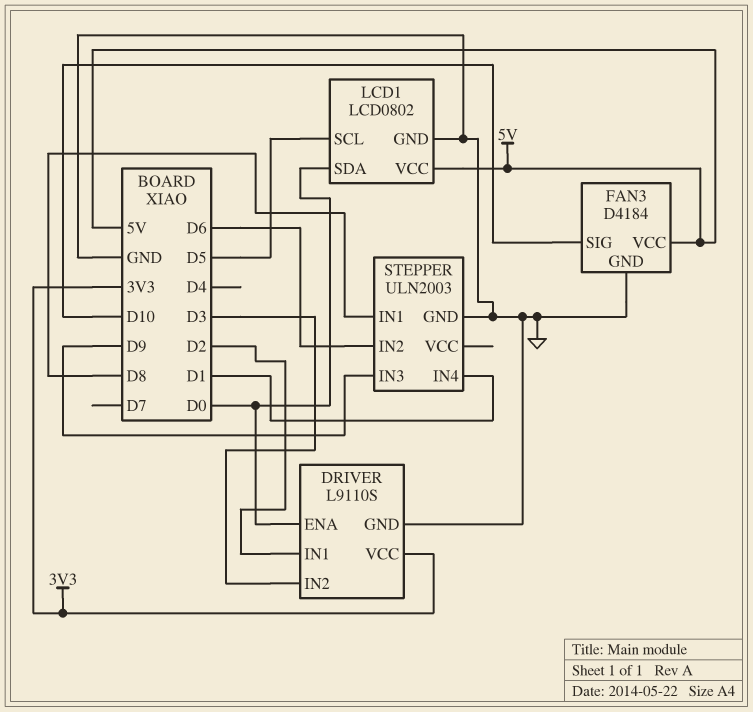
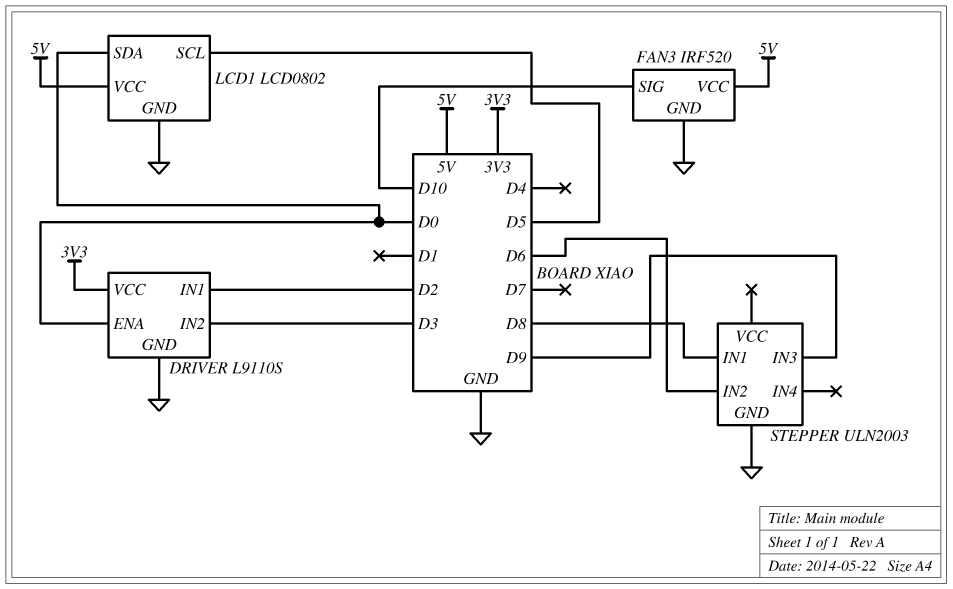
FAN3: D4184 -> IRF520
STEPPER pin IN4: D1 -> none

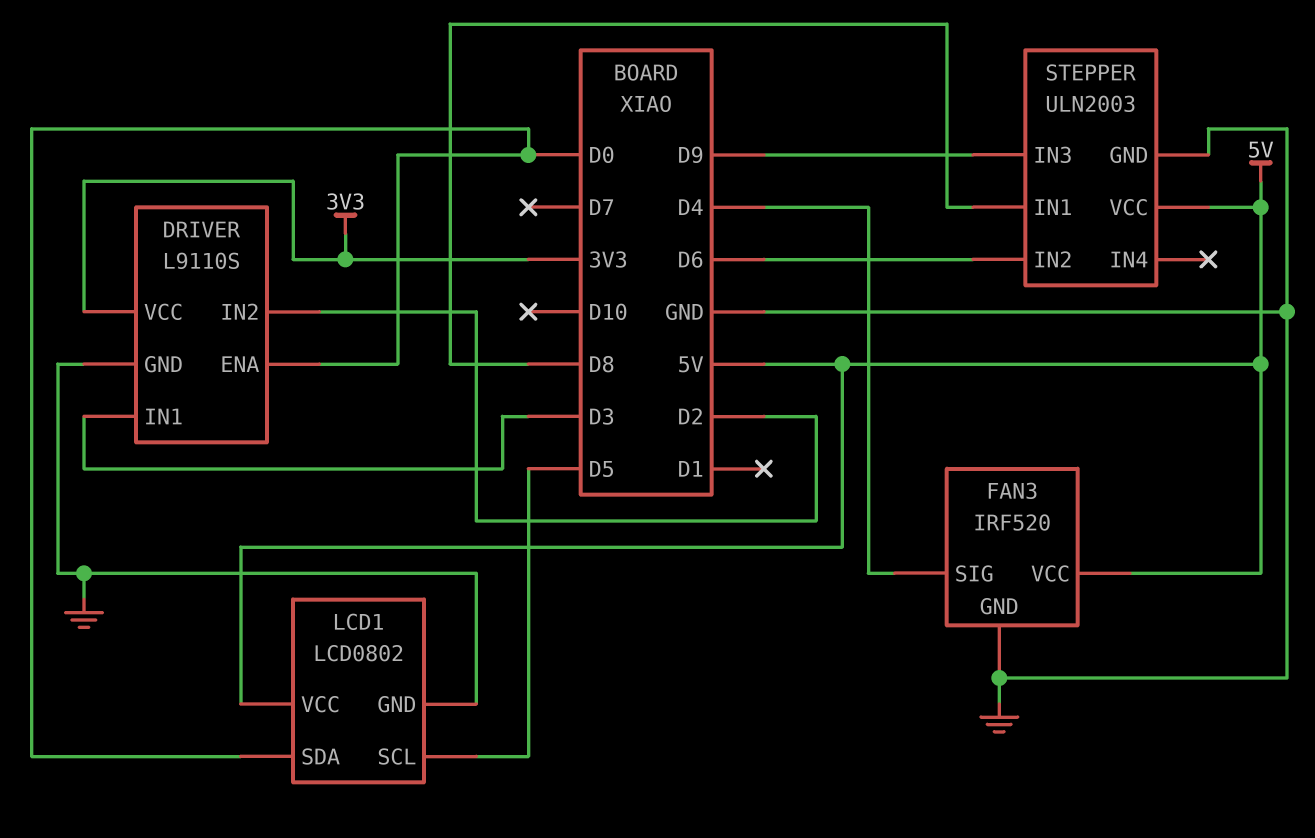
DRIVER pin IN1: D2 -> D3
DRIVER pin IN2: D3 -> D2
FAN3 pin SIG: D10 -> D4
STEPPER pin VCC: none -> 5V

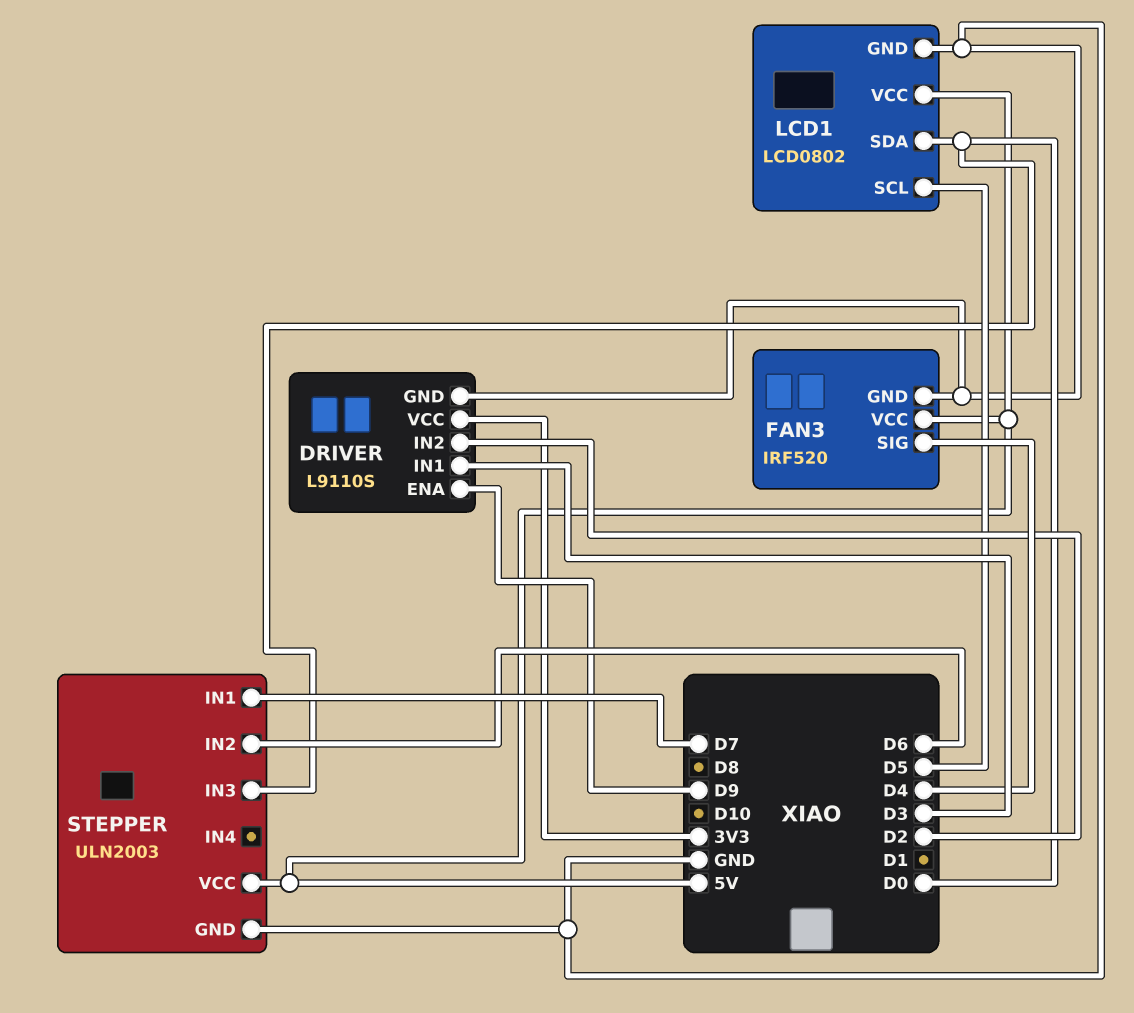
DRIVER pin ENA: D0 -> D9
STEPPER pin IN1: D8 -> D7
STEPPER pin IN3: D9 -> D0

